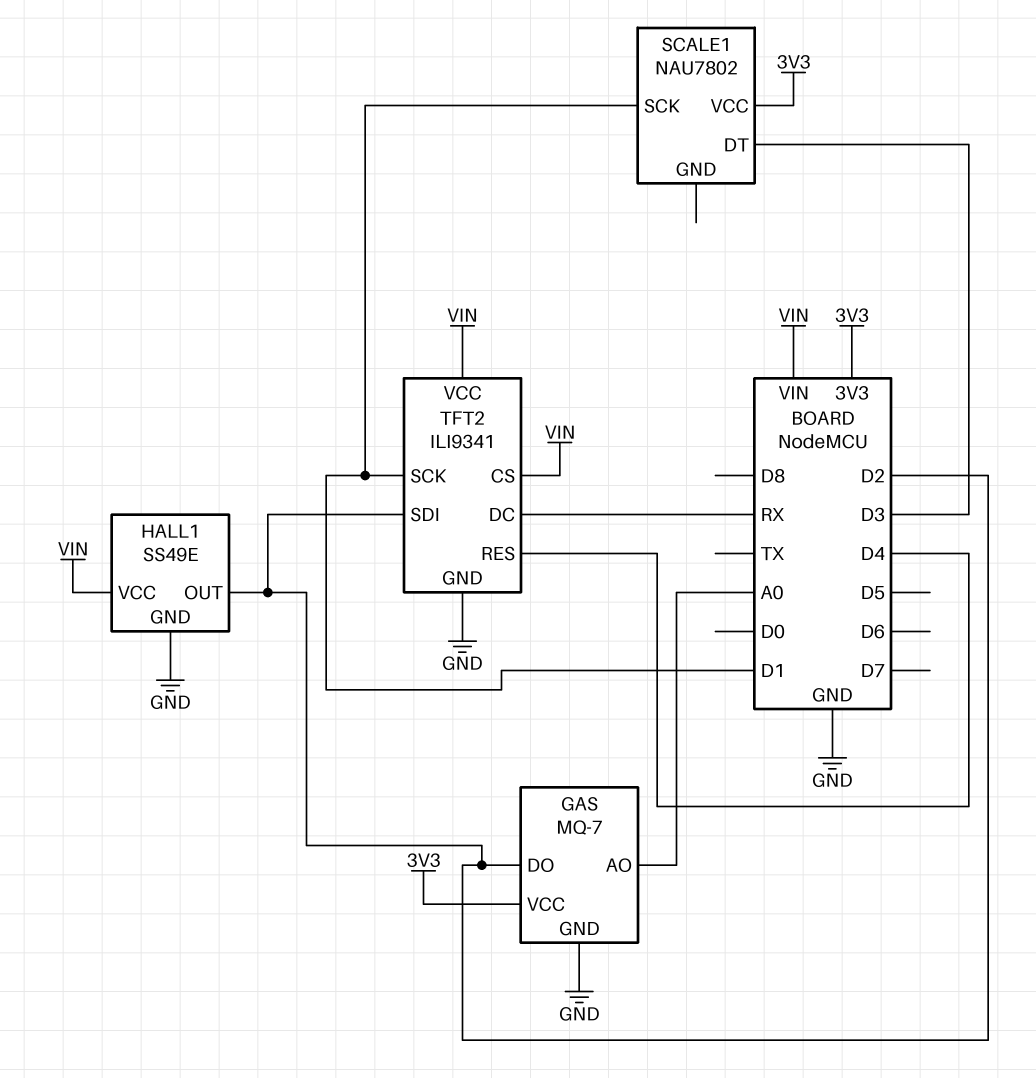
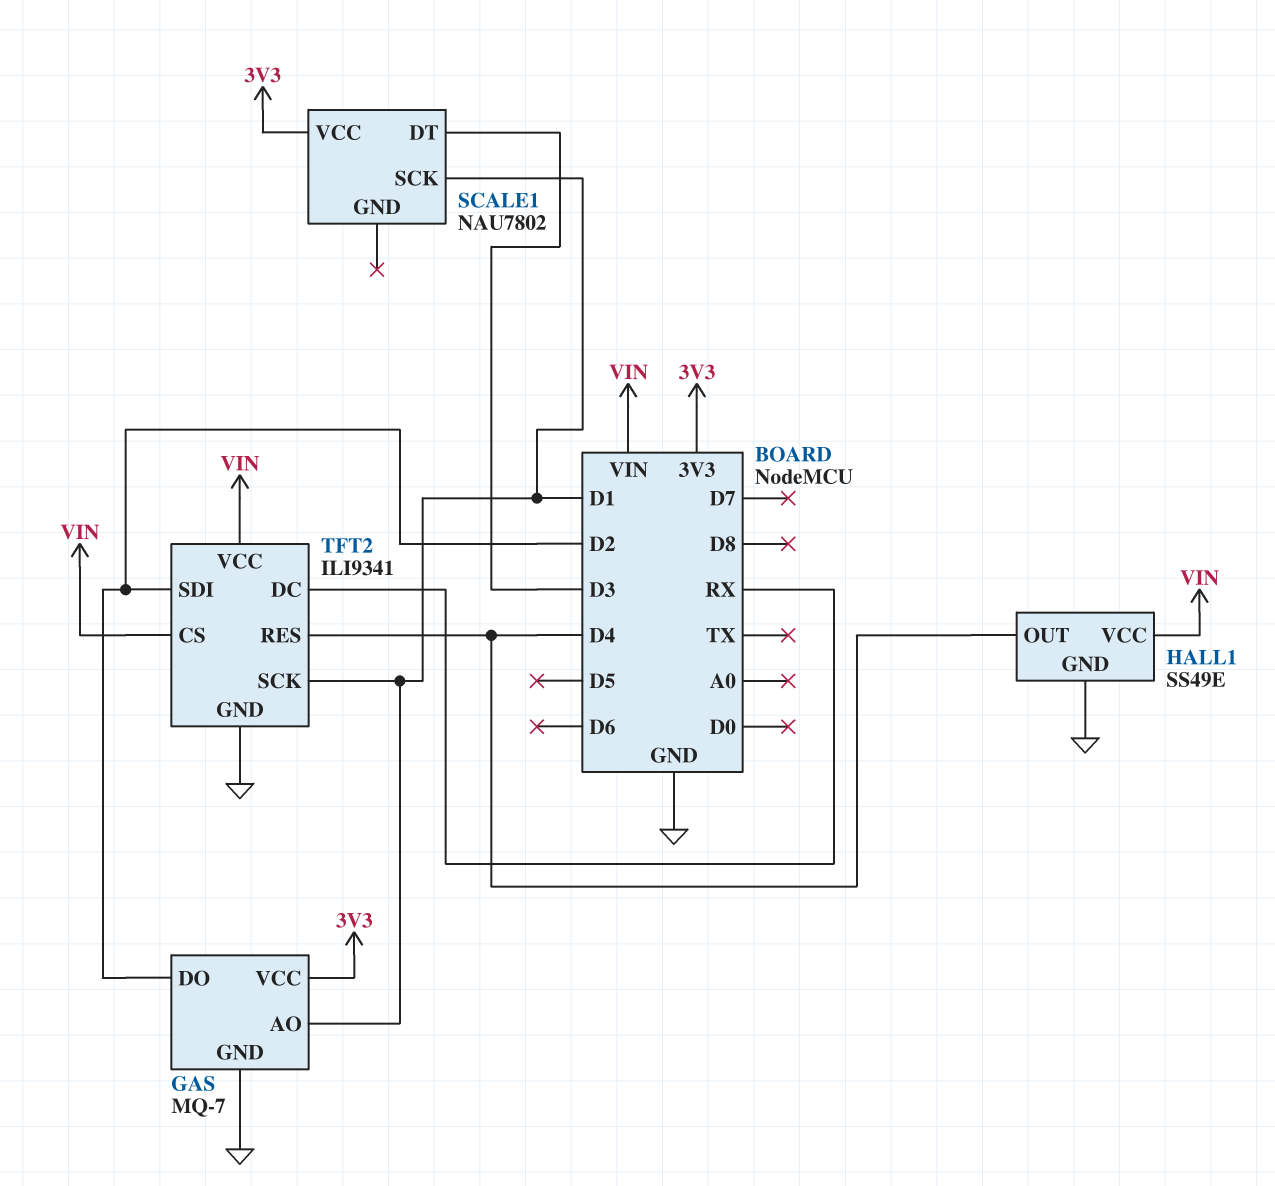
GAS pin AO: A0 -> D1
HALL1 pin OUT: D2 -> D4

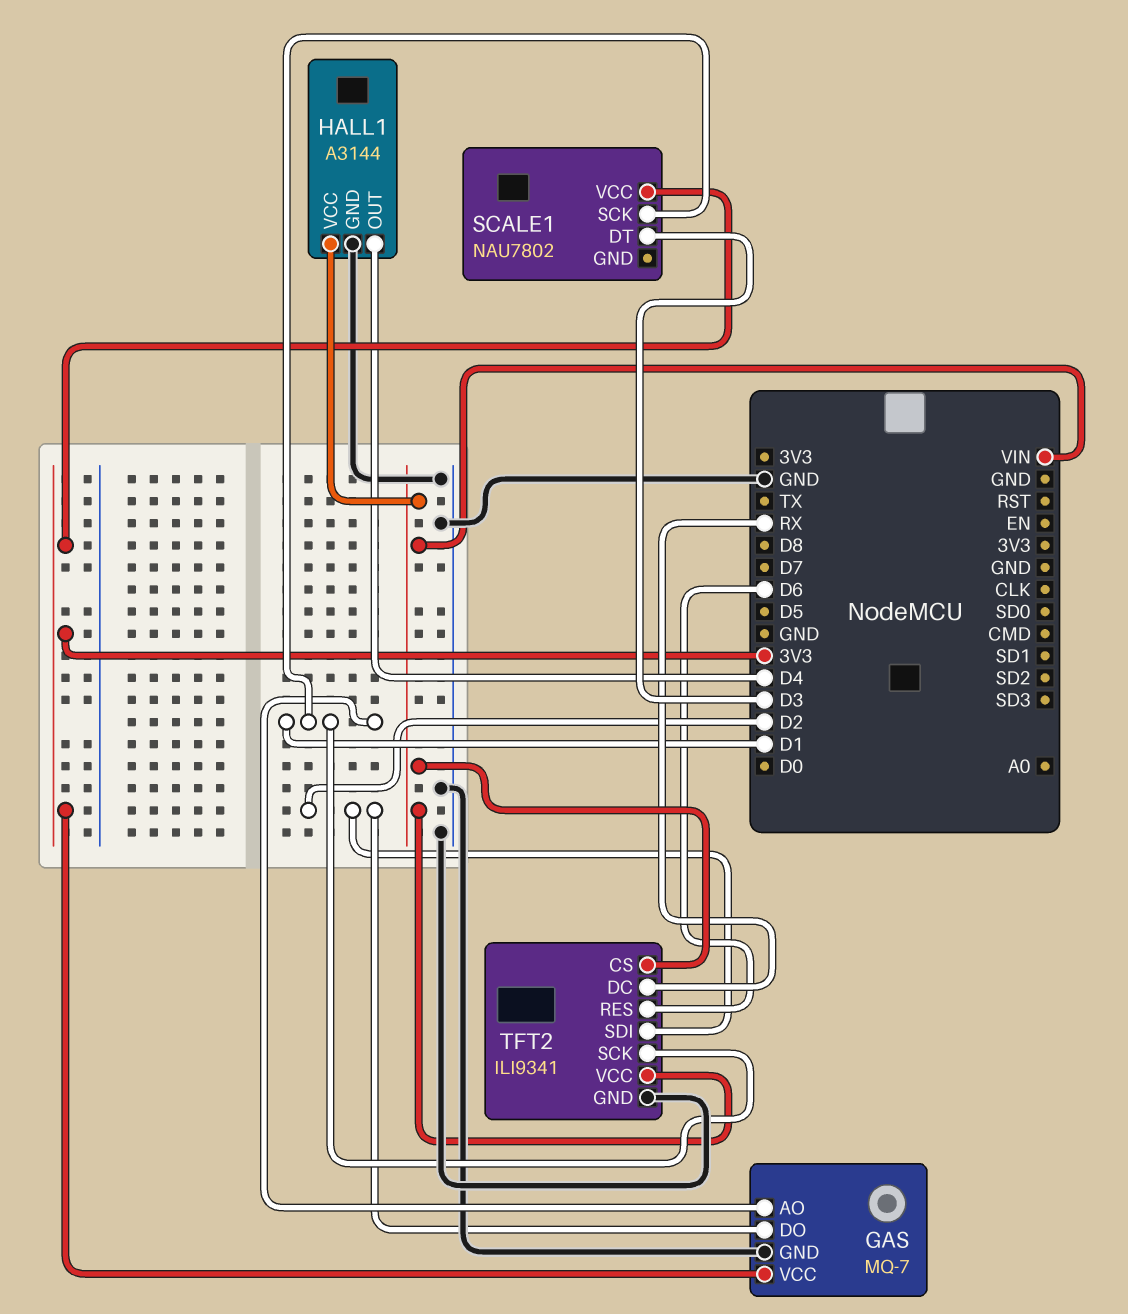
HALL1: SS49E -> A3144
TFT2 pin RES: D4 -> D6

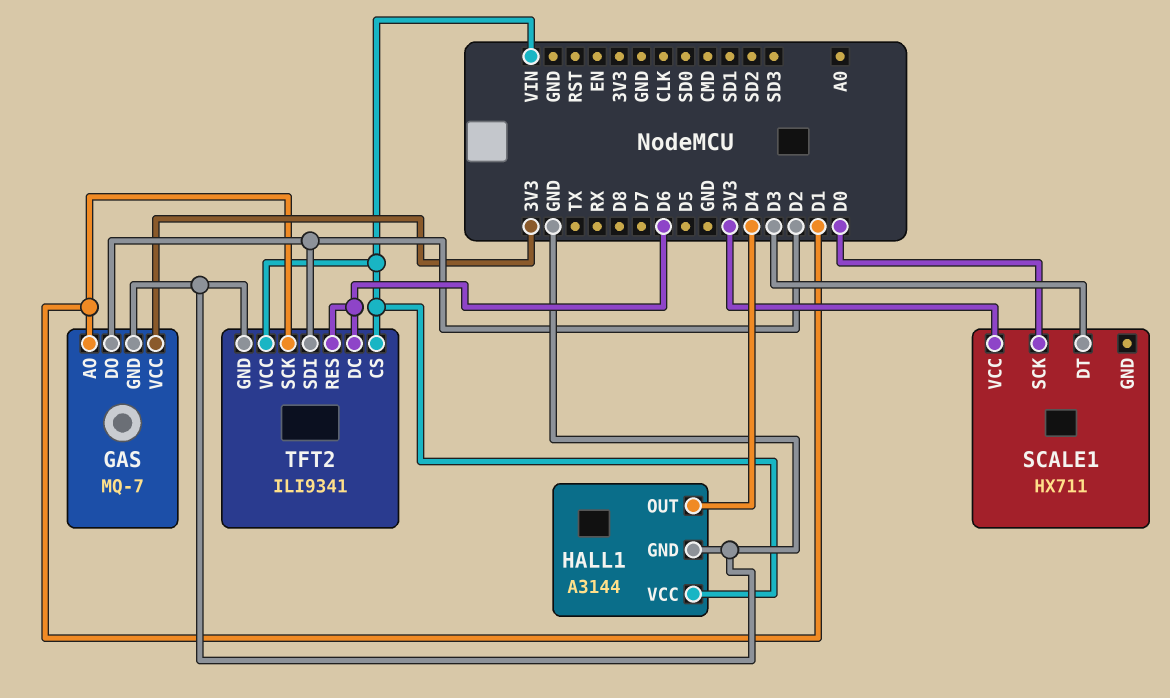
SCALE1: NAU7802 -> HX711
SCALE1 pin SCK: D1 -> D0
TFT2 pin DC: RX -> D6

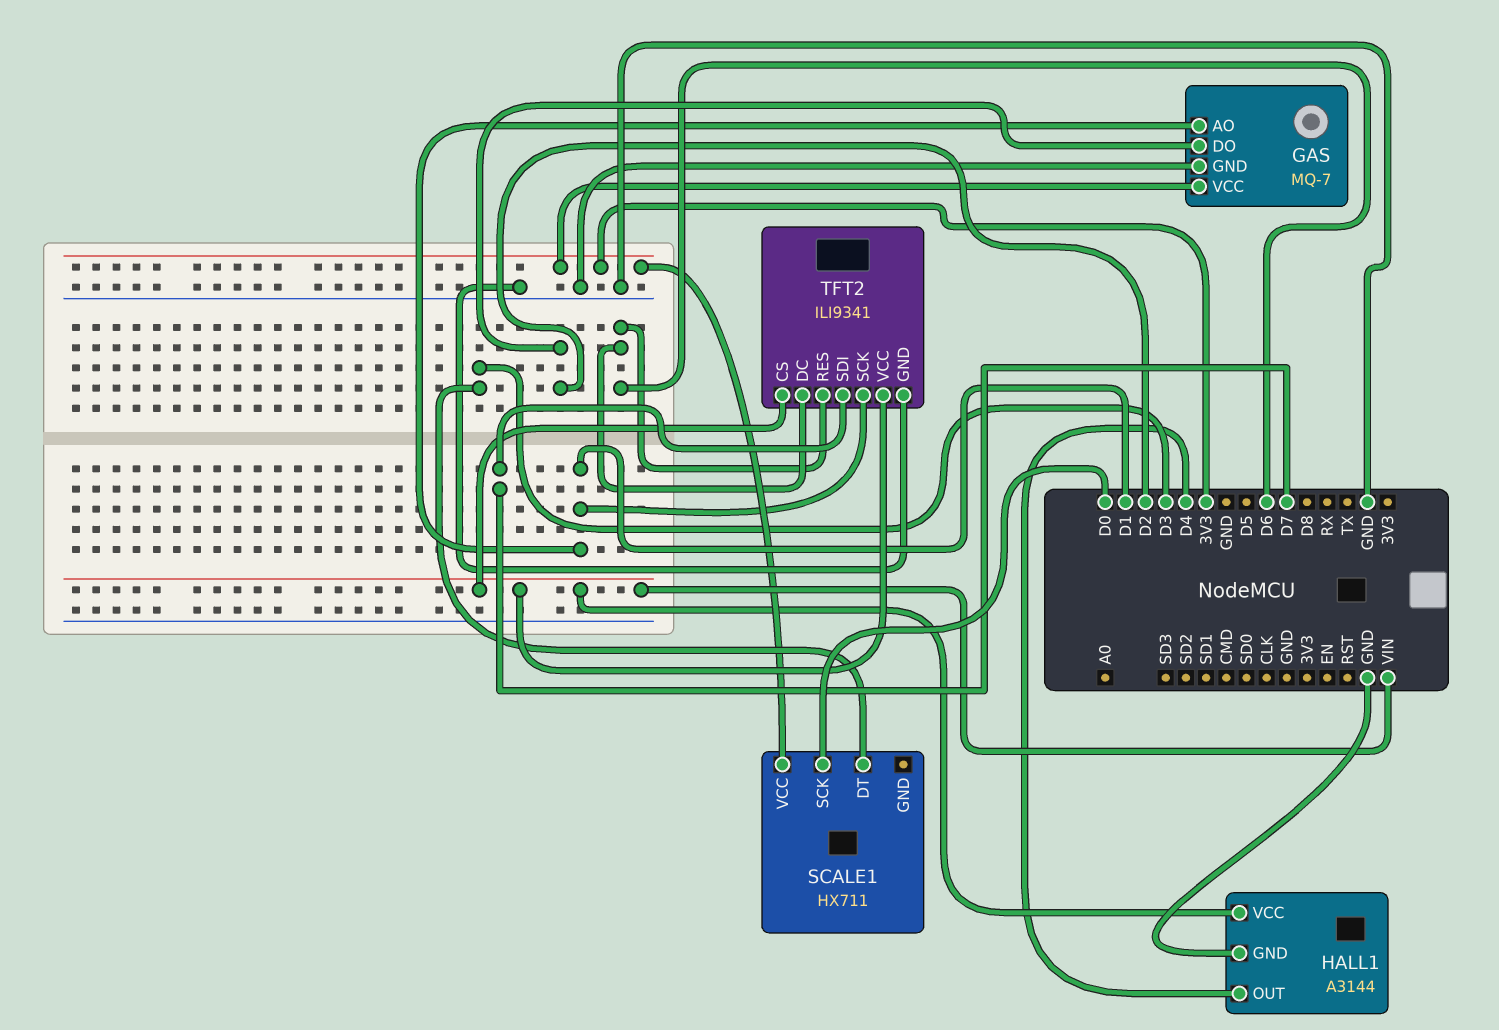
TFT2 pin SDI: D2 -> D7

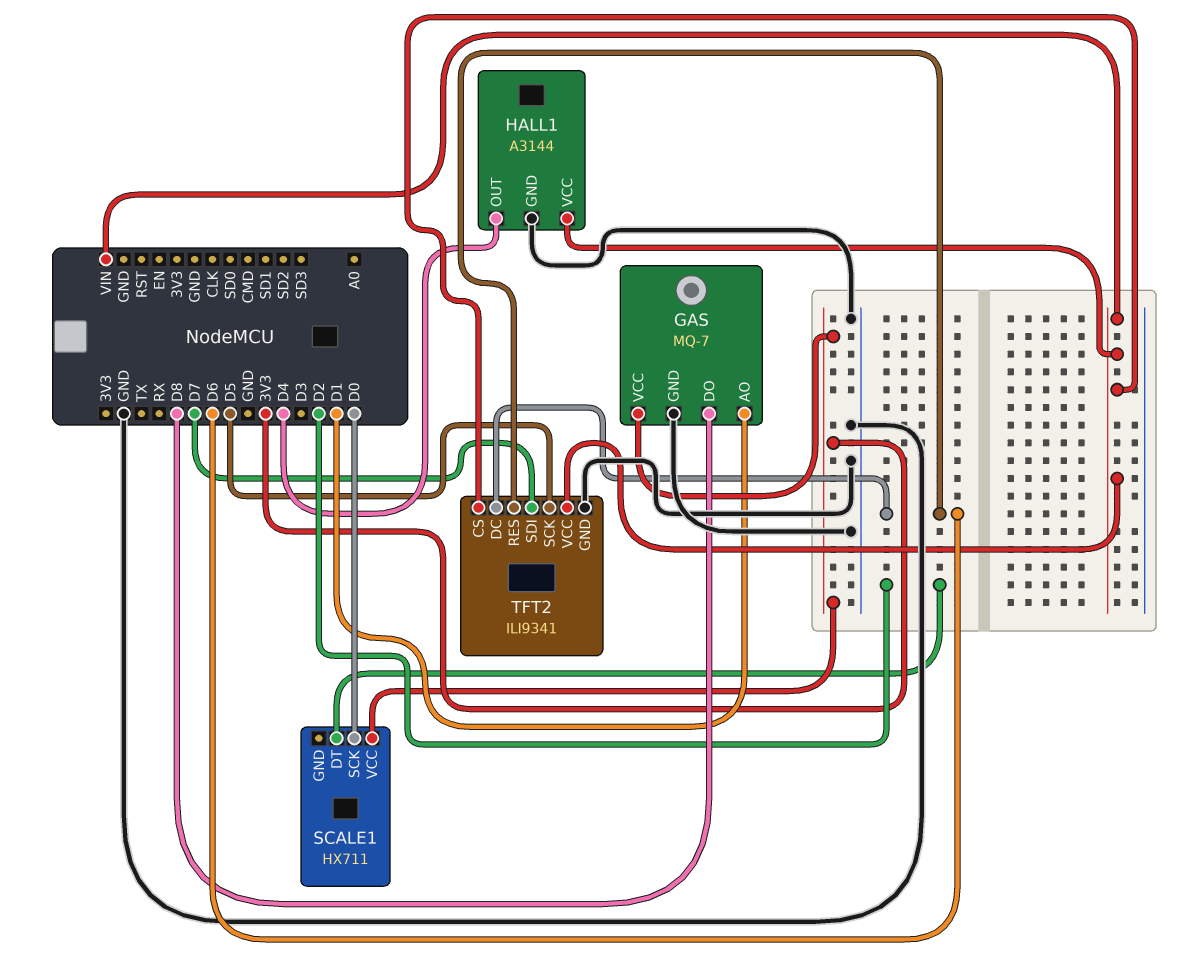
GAS pin DO: D2 -> D8
SCALE1 pin DT: D3 -> D2
TFT2 pin SCK: D1 -> D5

